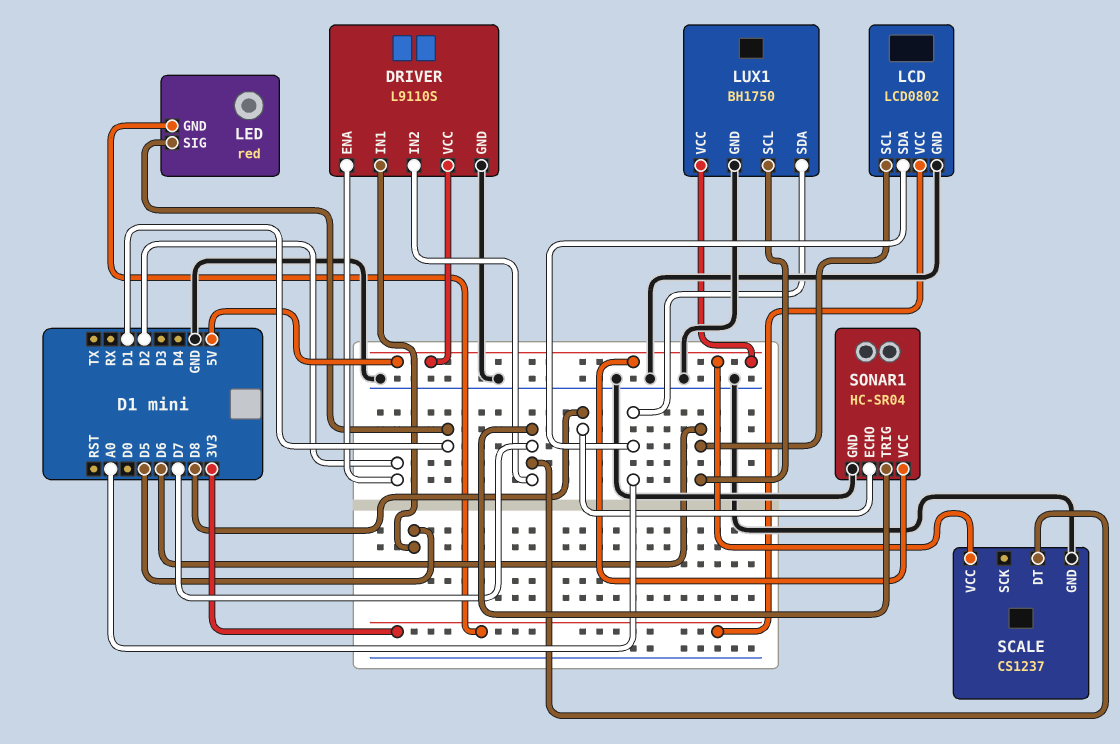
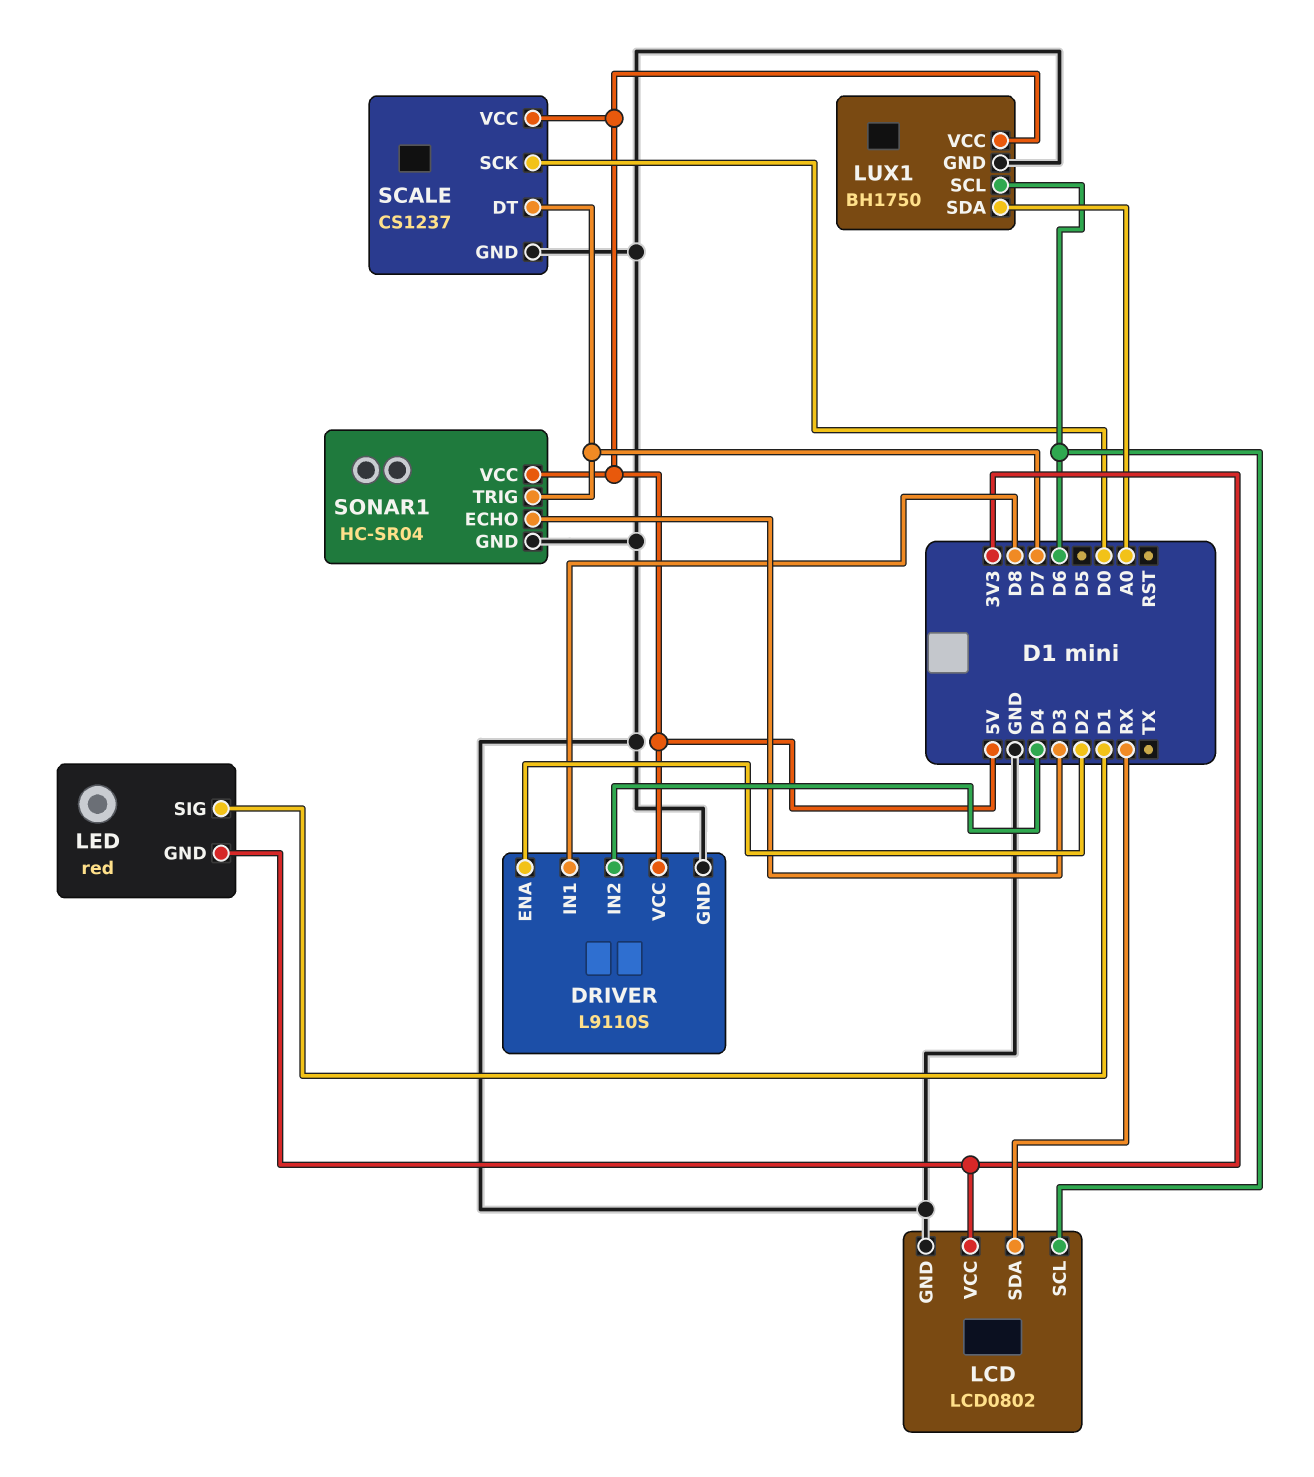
DRIVER pin IN1: D5 -> D8
DRIVER pin IN2: D7 -> D4
LCD pin SDA: A0 -> RX
SCALE pin SCK: none -> D0
SONAR1 pin ECHO: D8 -> D3

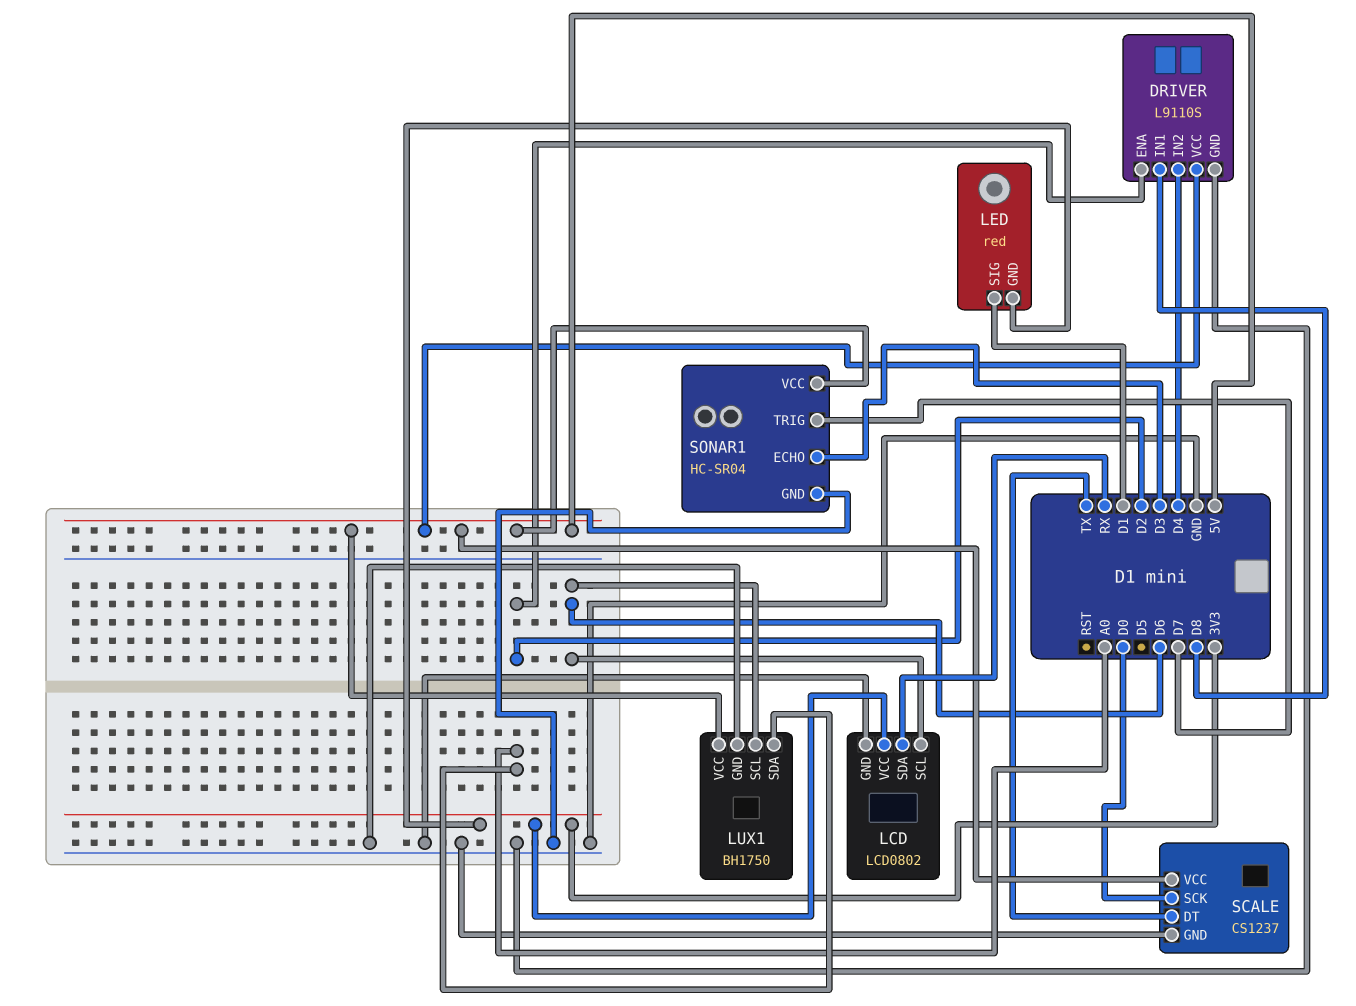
SCALE pin DT: D7 -> TX

